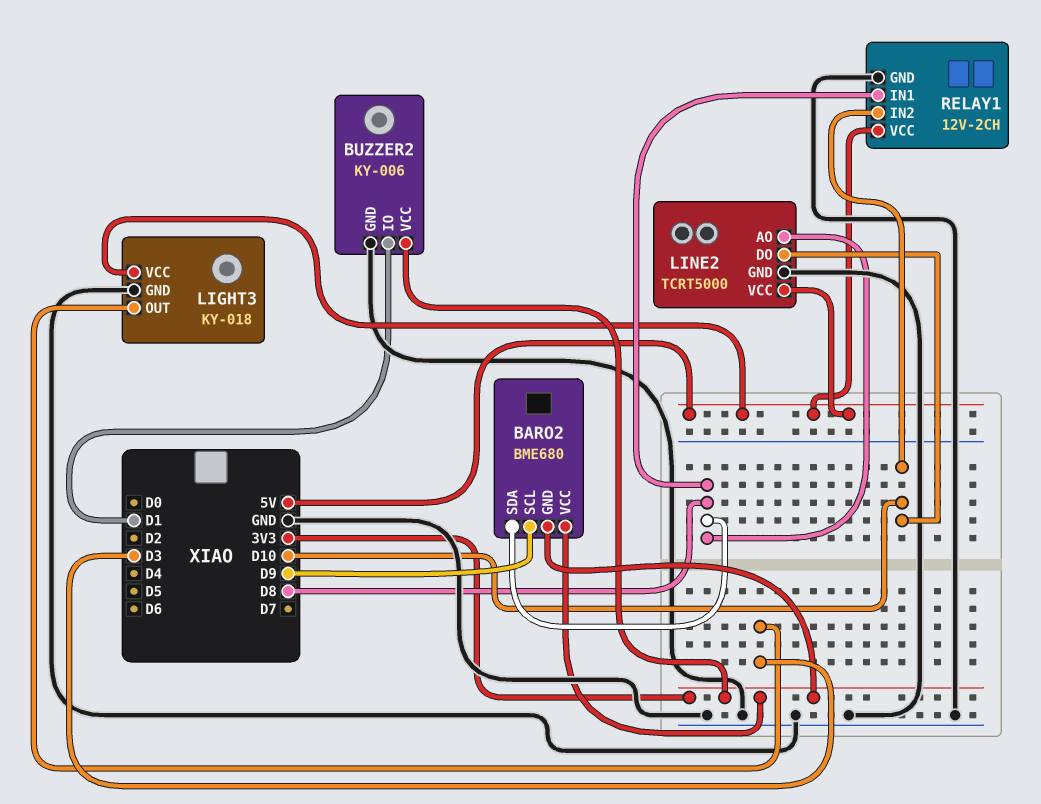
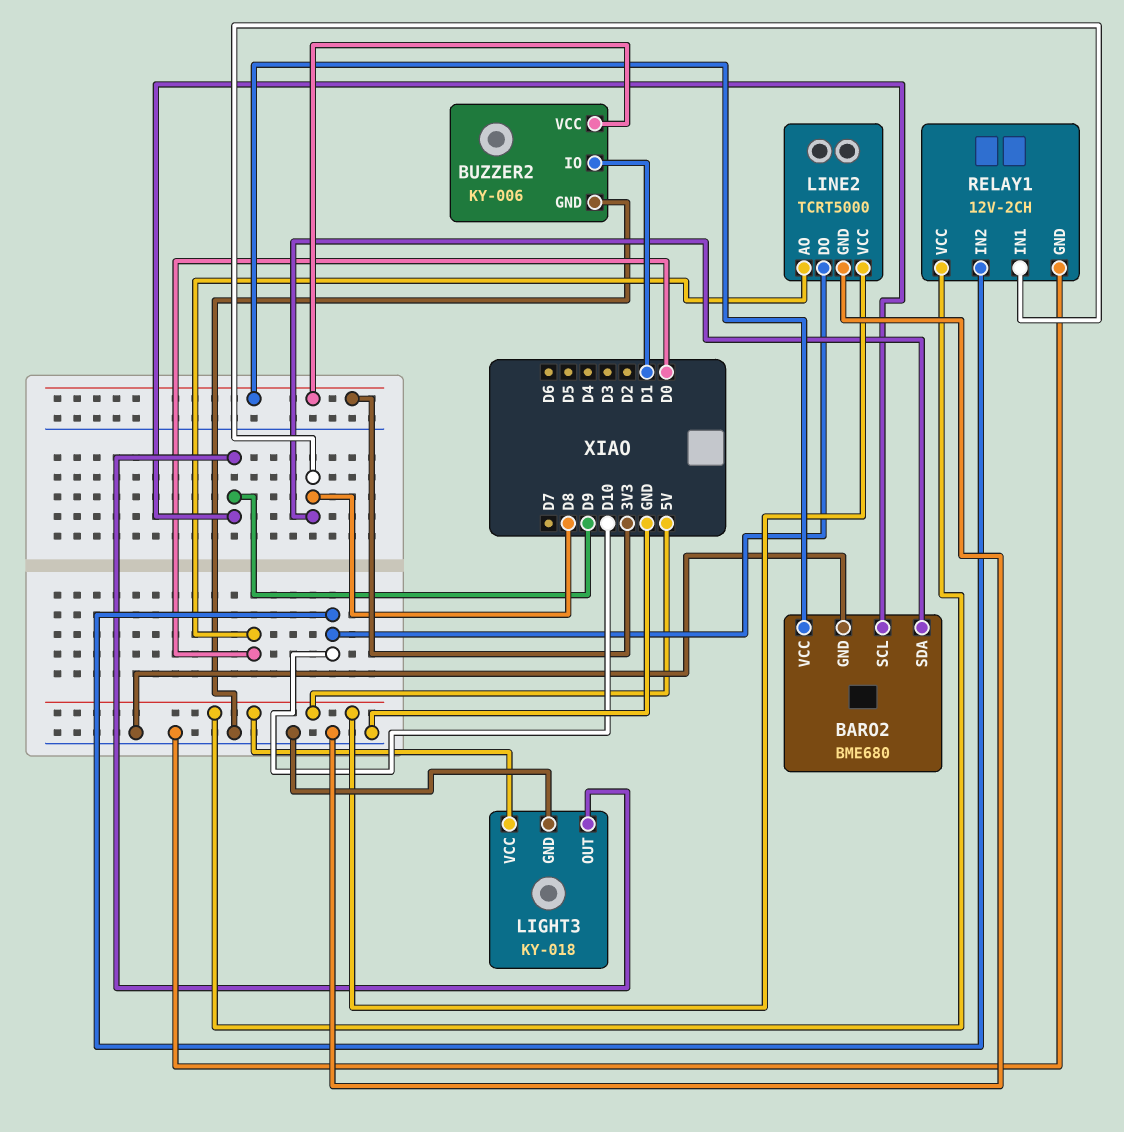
BARO2 pin GND: 3V3 -> GND
LIGHT3 pin OUT: D3 -> D9
LINE2 pin AO: D8 -> D0

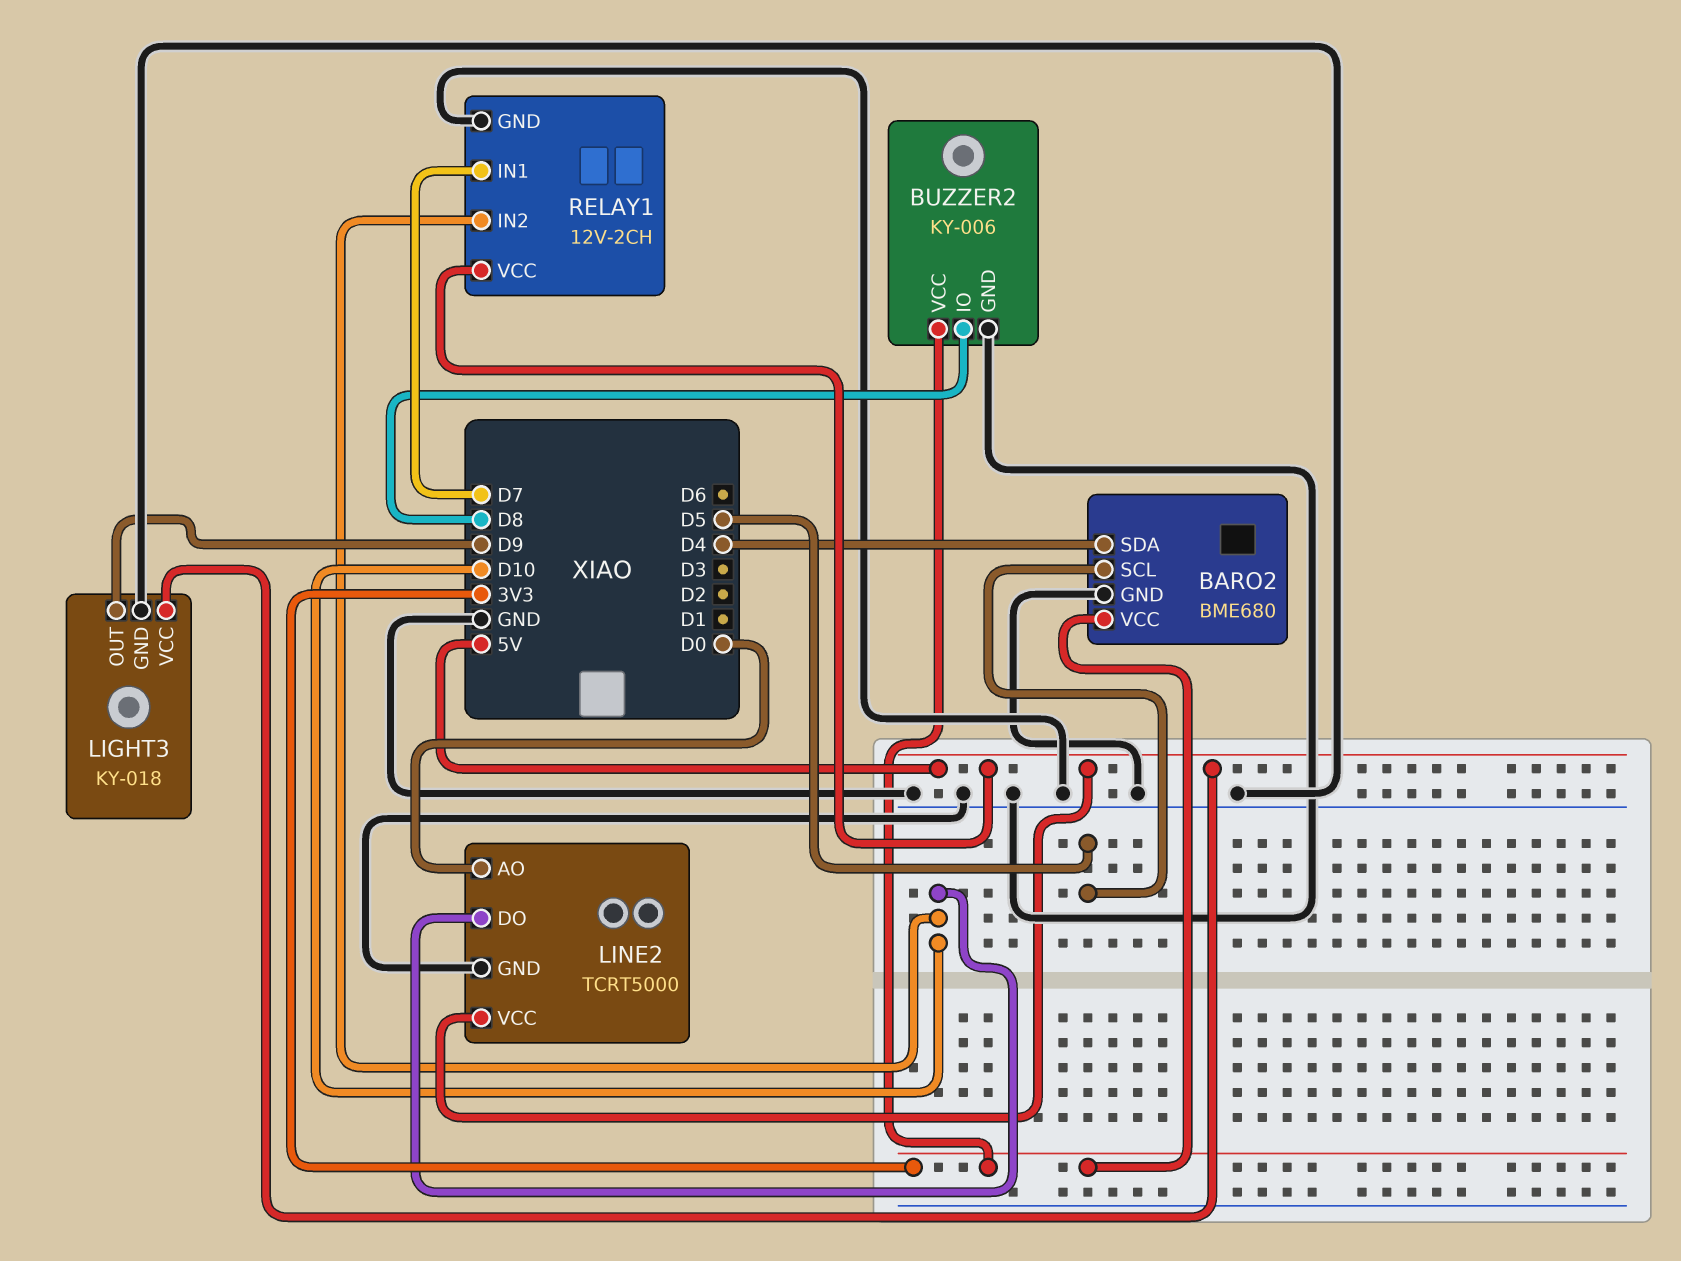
BARO2 pin SCL: D9 -> D5
BARO2 pin SDA: D8 -> D4
BUZZER2 pin IO: D1 -> D8
RELAY1 pin IN1: D8 -> D7

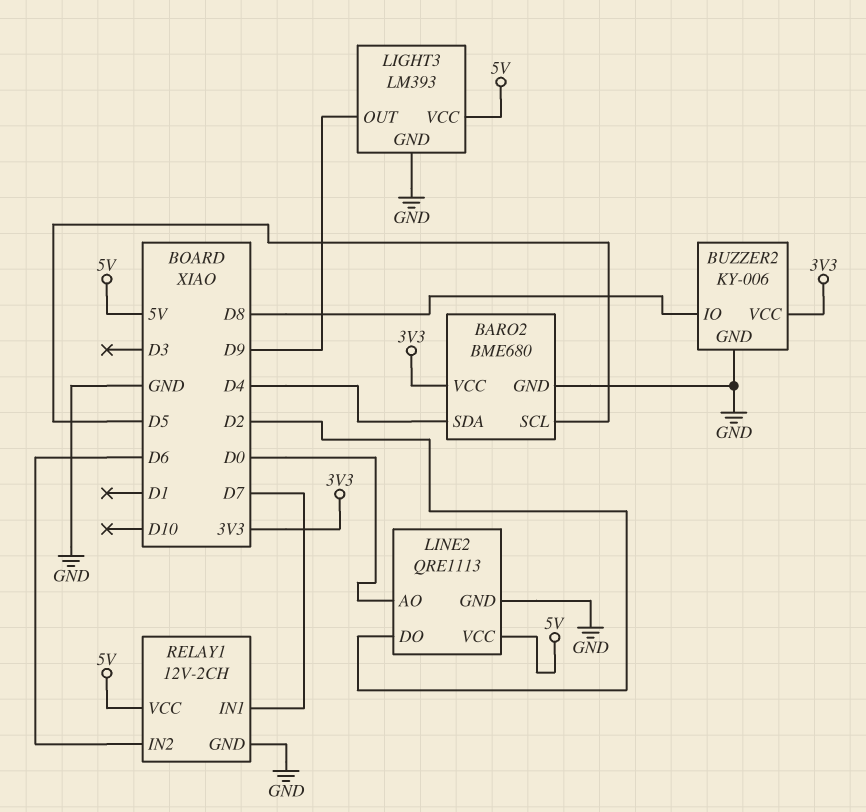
LIGHT3: KY-018 -> LM393
LINE2: TCRT5000 -> QRE1113
LINE2 pin DO: D10 -> D2
RELAY1 pin IN2: D10 -> D6

